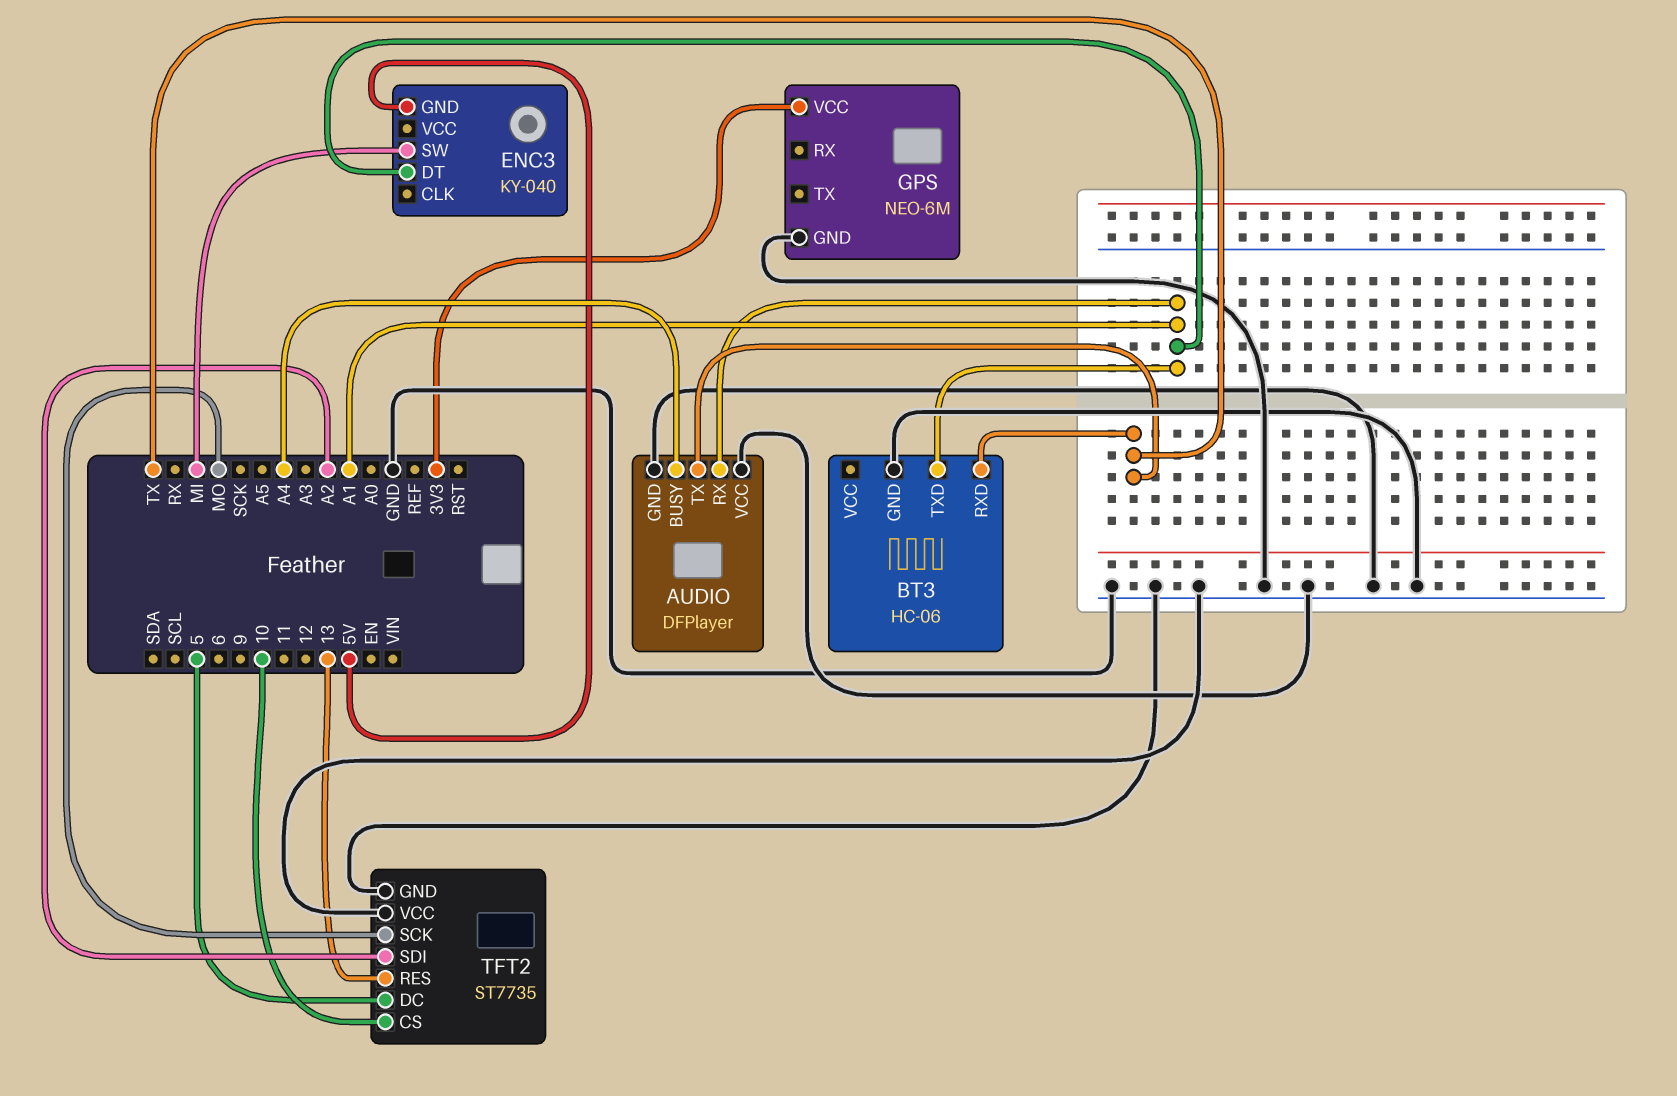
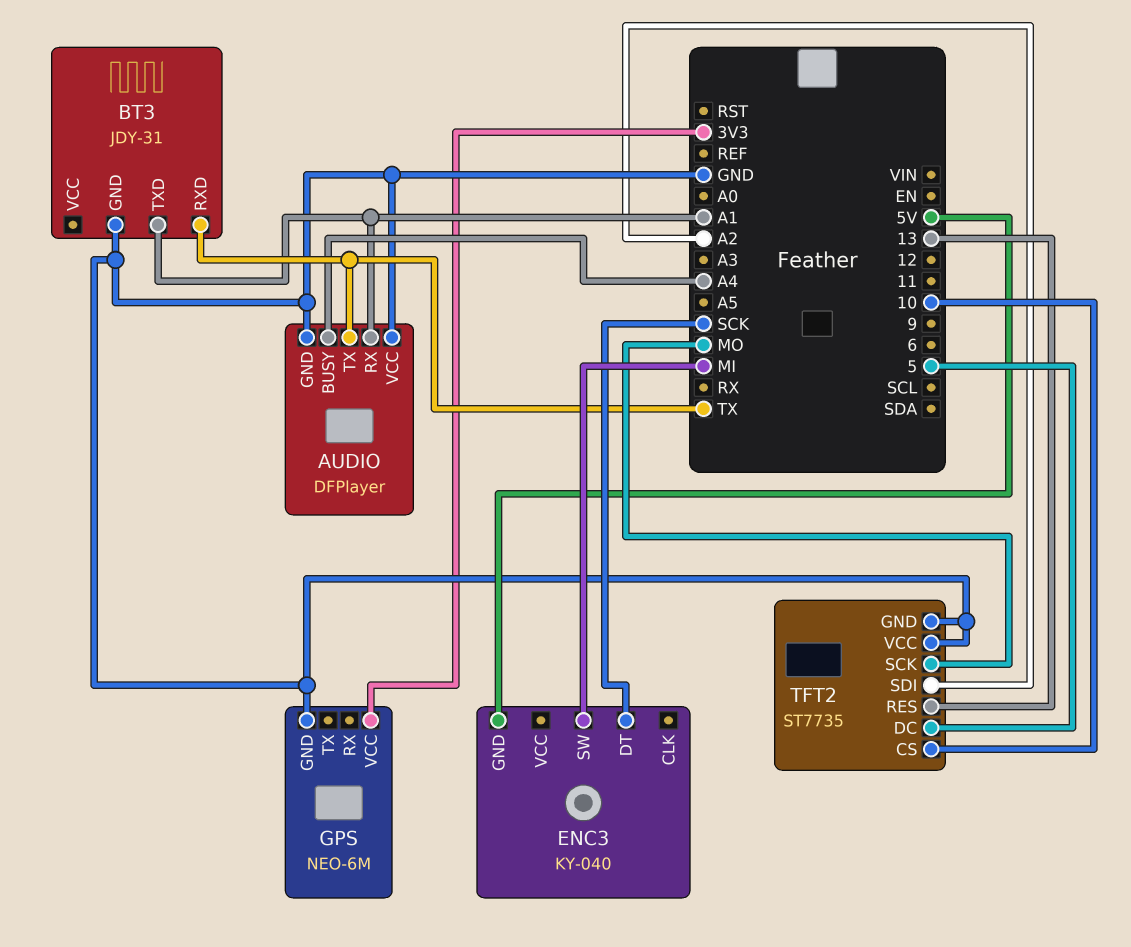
BT3: HC-06 -> JDY-31
ENC3 pin DT: A1 -> SCK

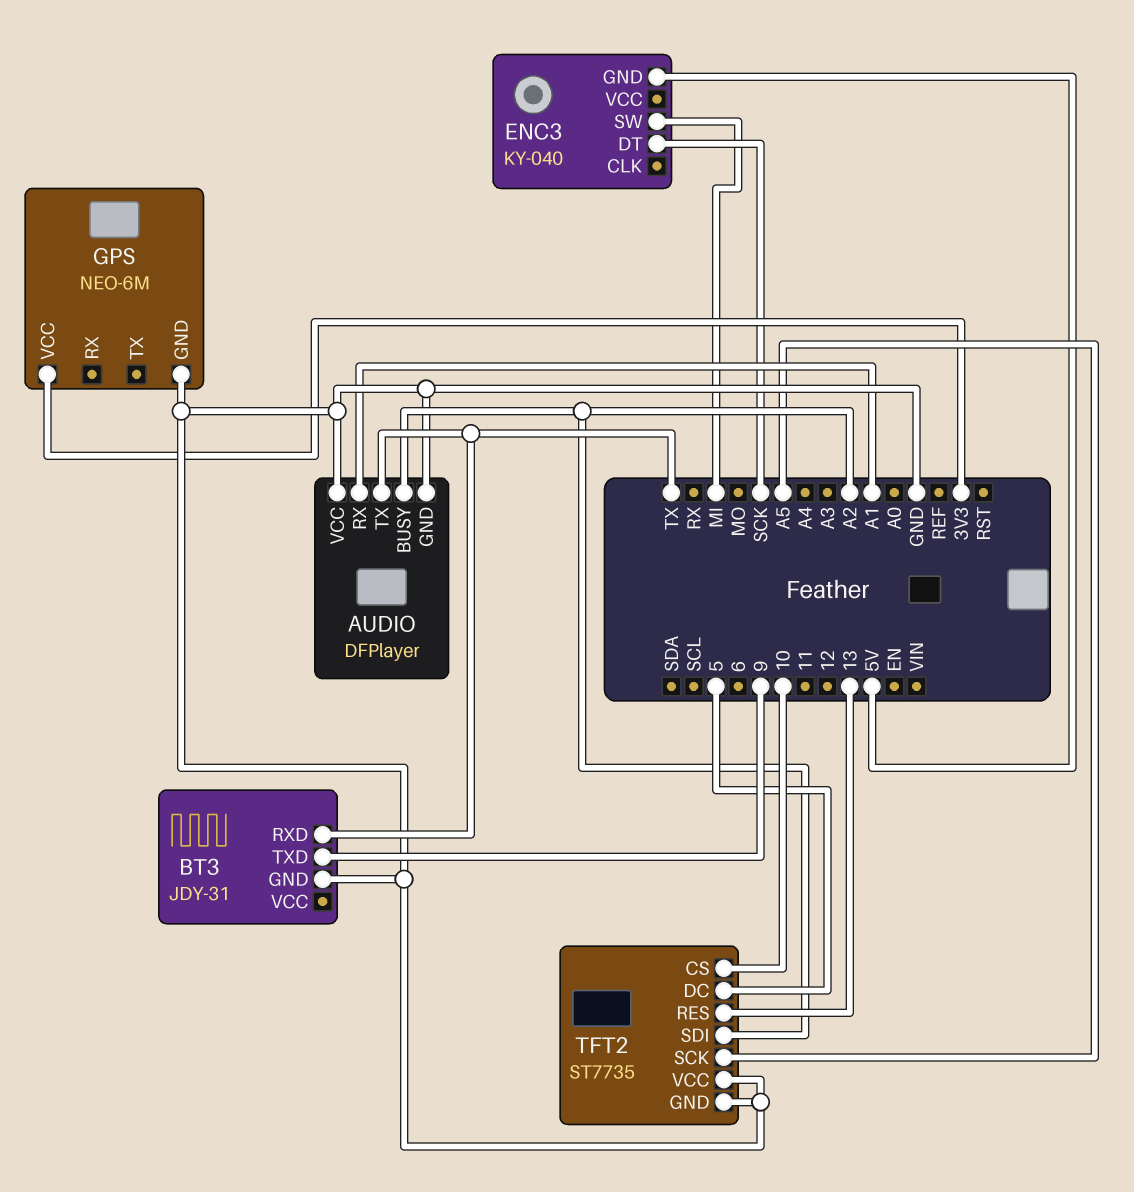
AUDIO pin BUSY: A4 -> A2
BT3 pin TXD: A1 -> 9
TFT2 pin SCK: MO -> A5

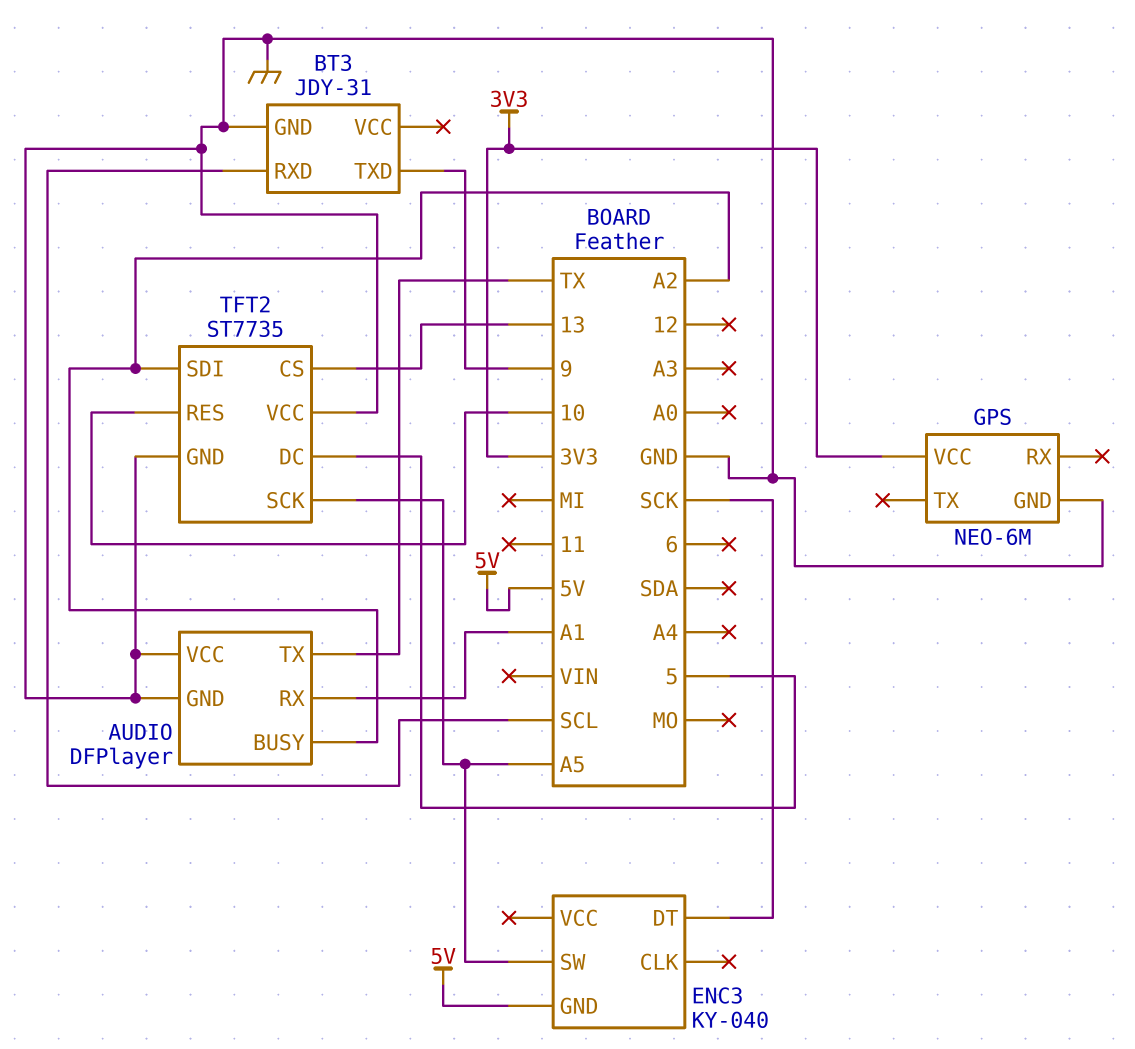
BT3 pin RXD: TX -> SCL
ENC3 pin SW: MI -> A5
TFT2 pin CS: 10 -> 13
TFT2 pin RES: 13 -> 10

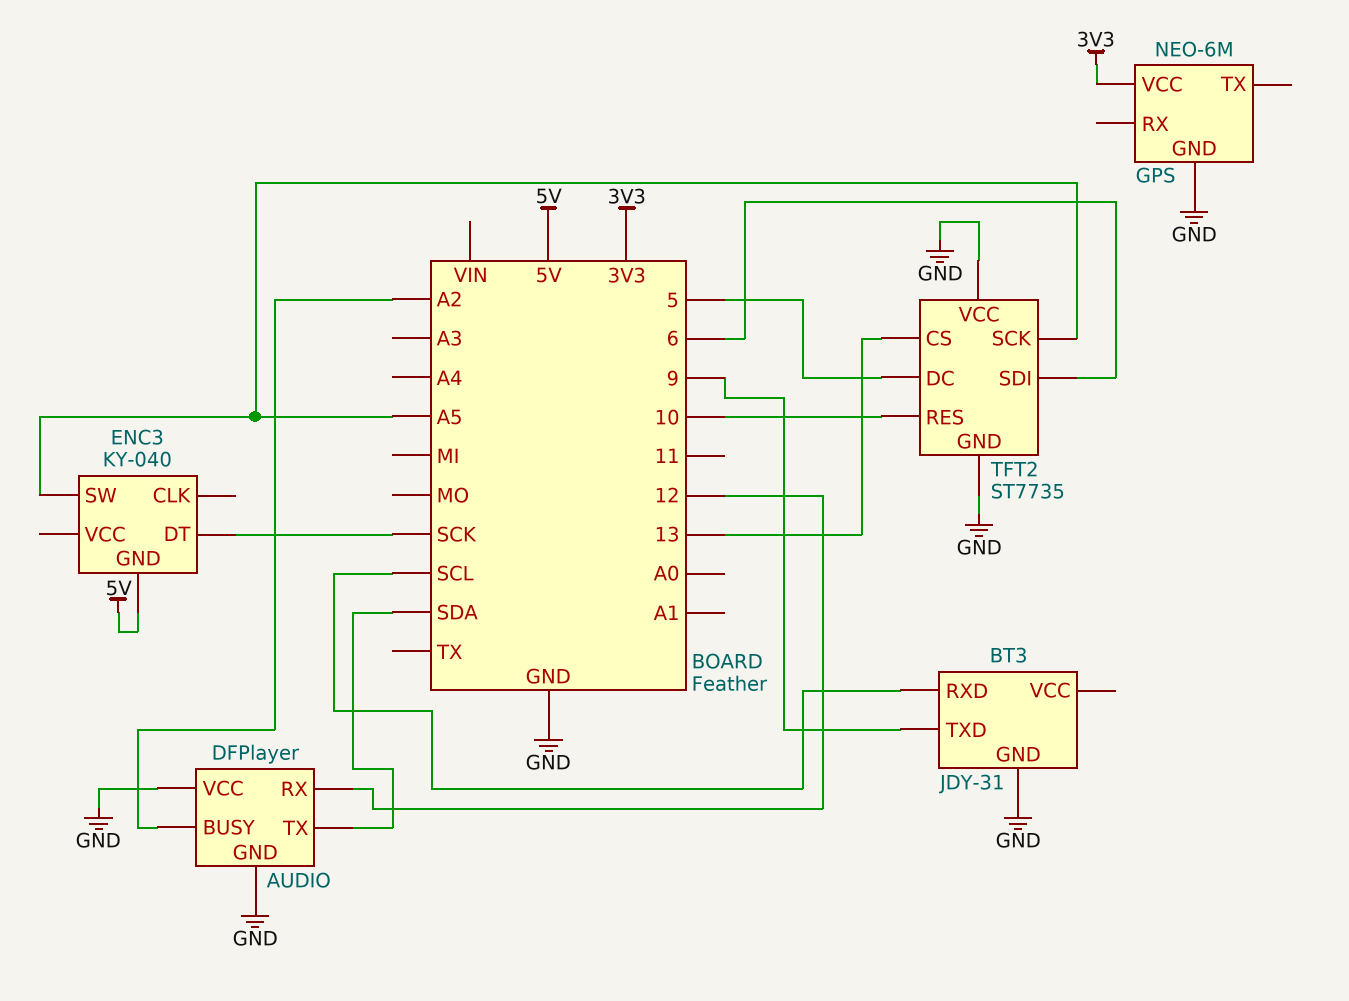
AUDIO pin RX: A1 -> 12
AUDIO pin TX: TX -> SDA
TFT2 pin SDI: A2 -> 6

